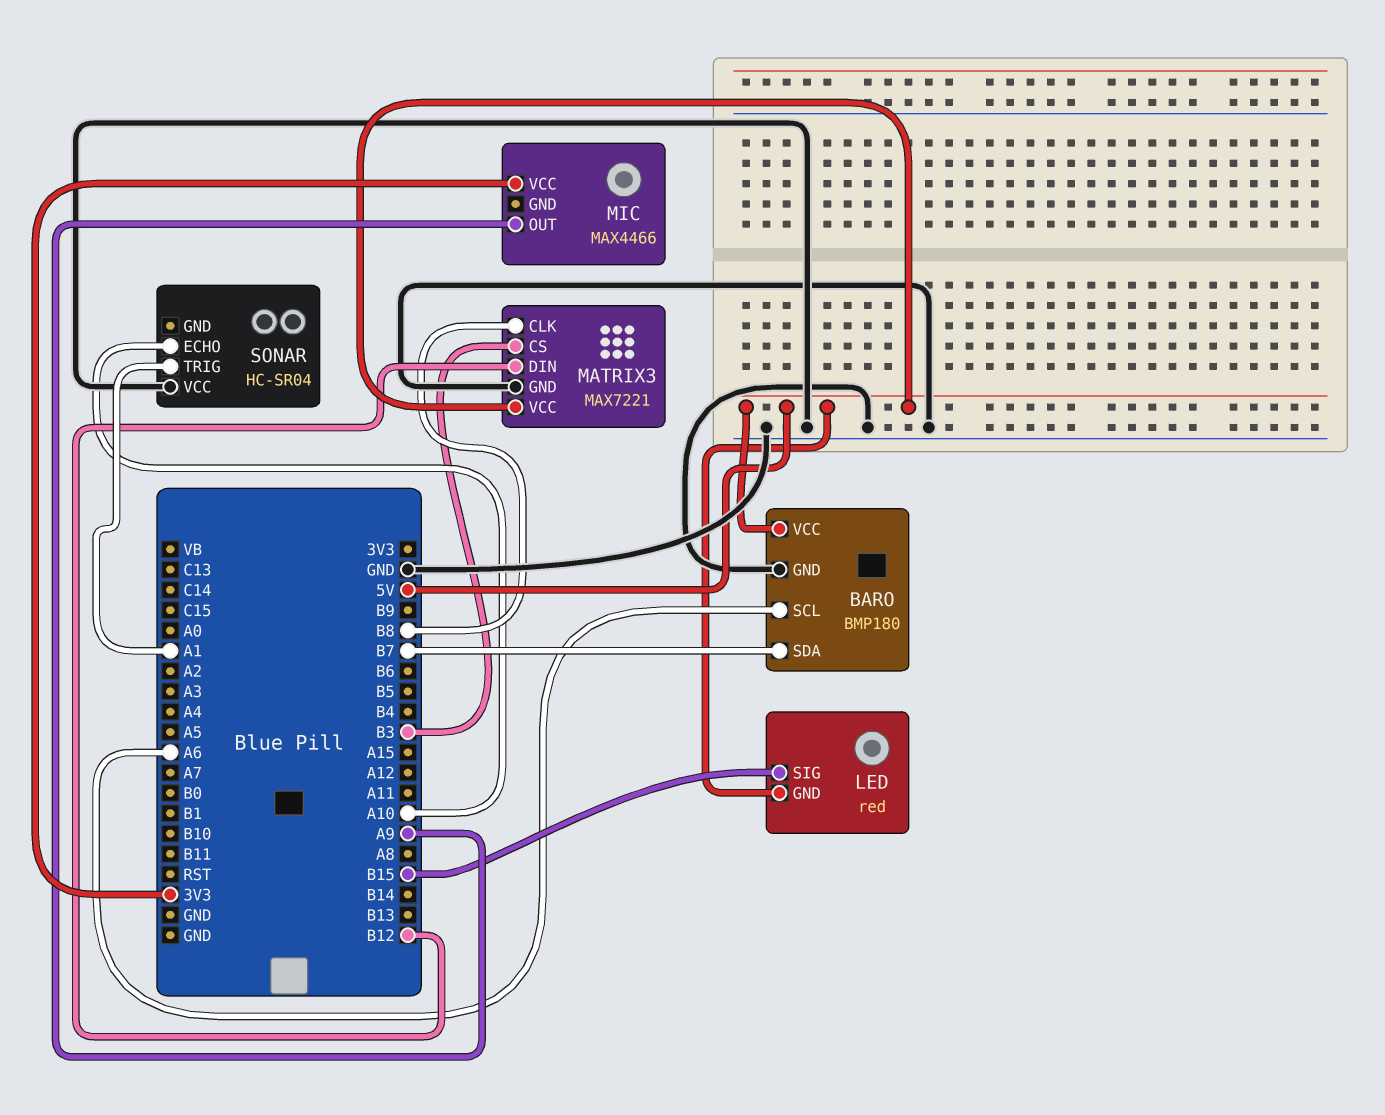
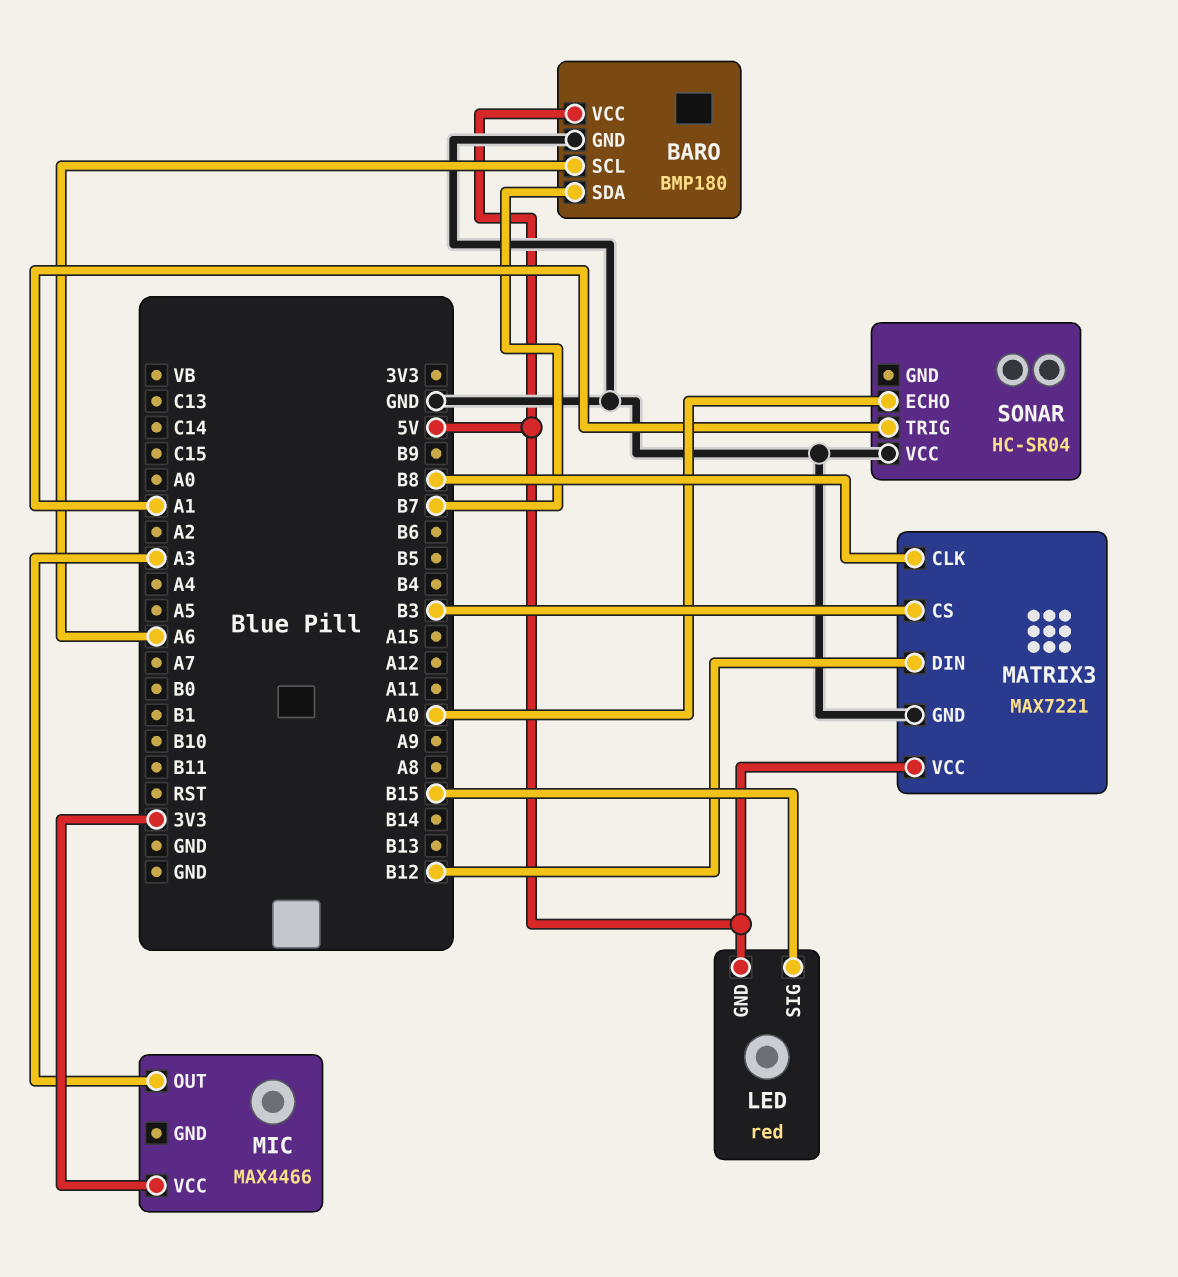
MIC pin OUT: A9 -> A3

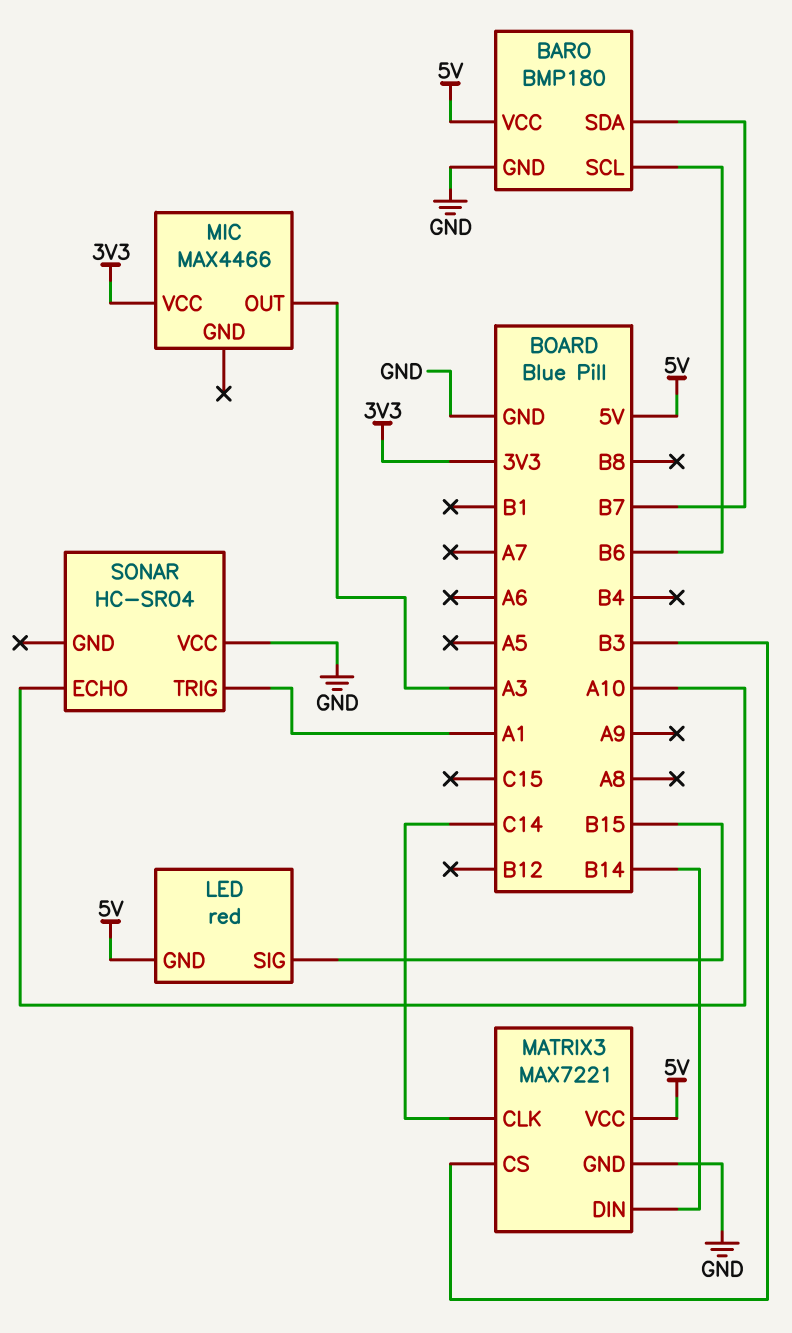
BARO pin SCL: A6 -> B6
MATRIX3 pin CLK: B8 -> C14
MATRIX3 pin DIN: B12 -> B14

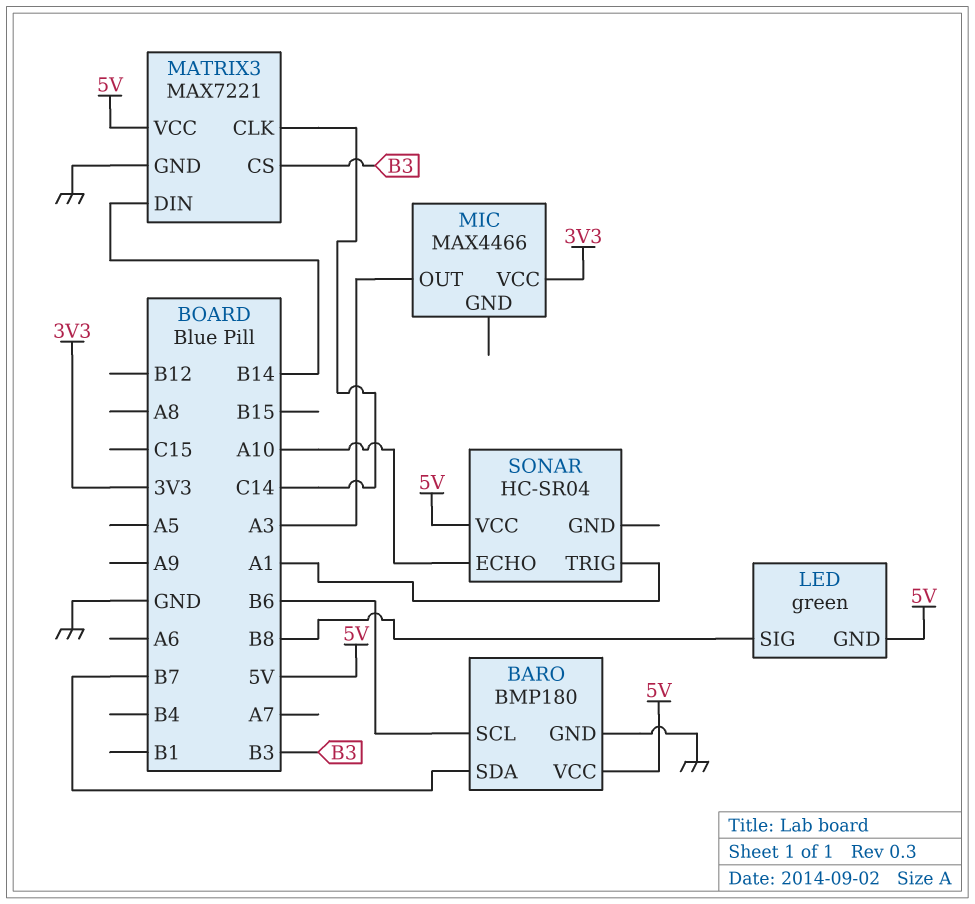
LED: red -> green
LED pin SIG: B15 -> B8
SONAR pin VCC: GND -> 5V

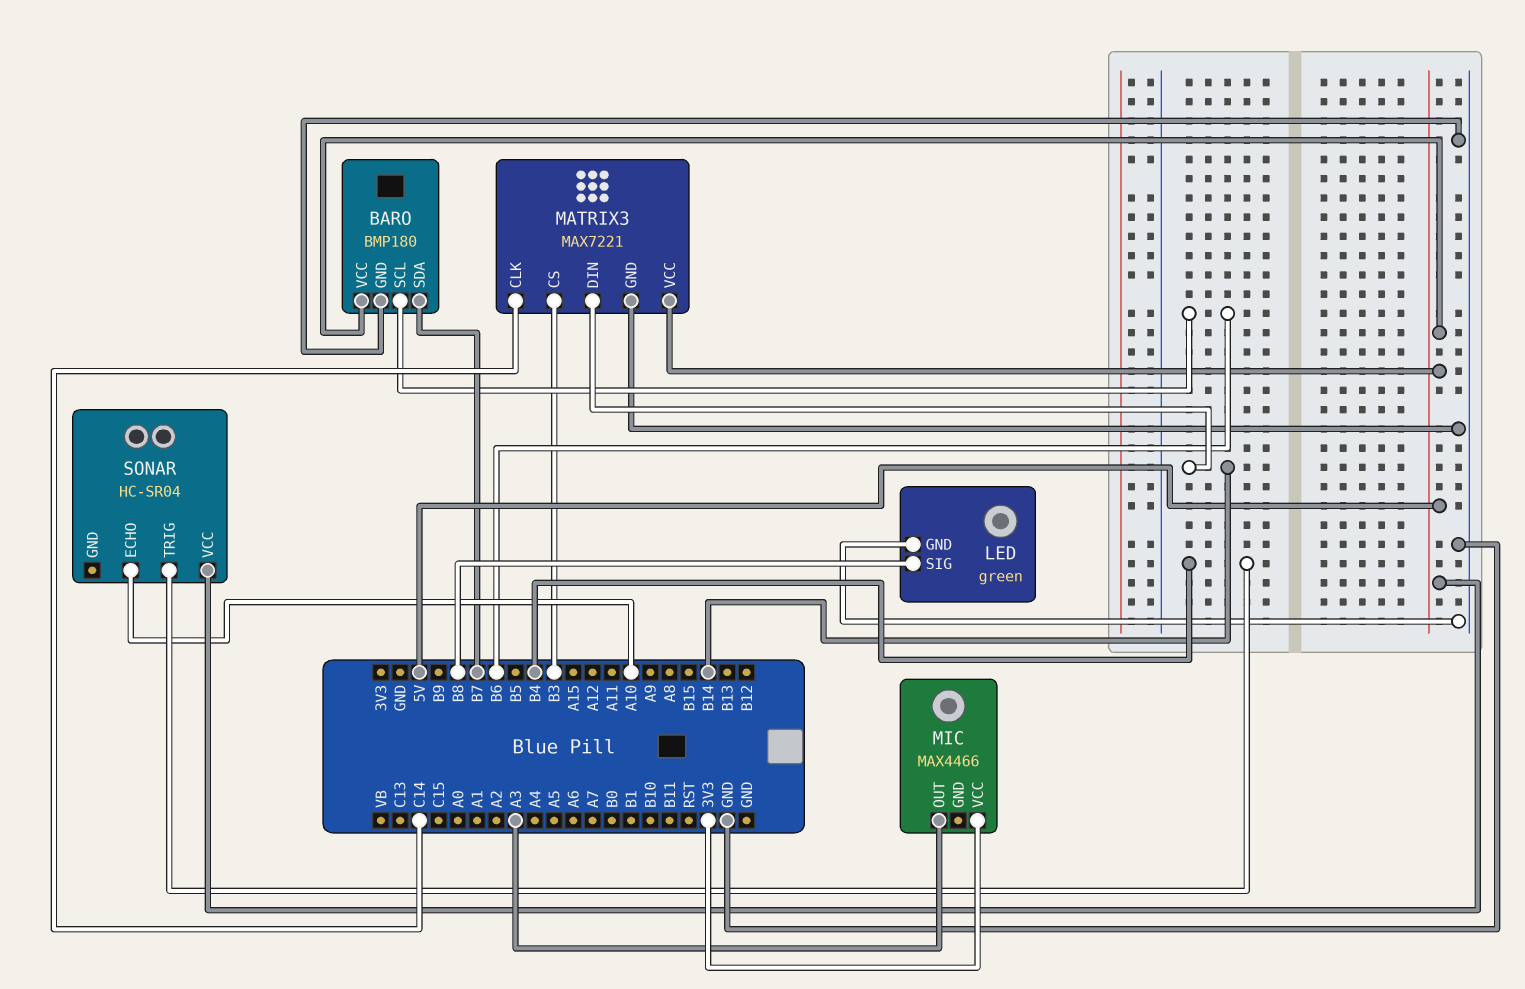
LED pin GND: 5V -> GND
SONAR pin TRIG: A1 -> B4

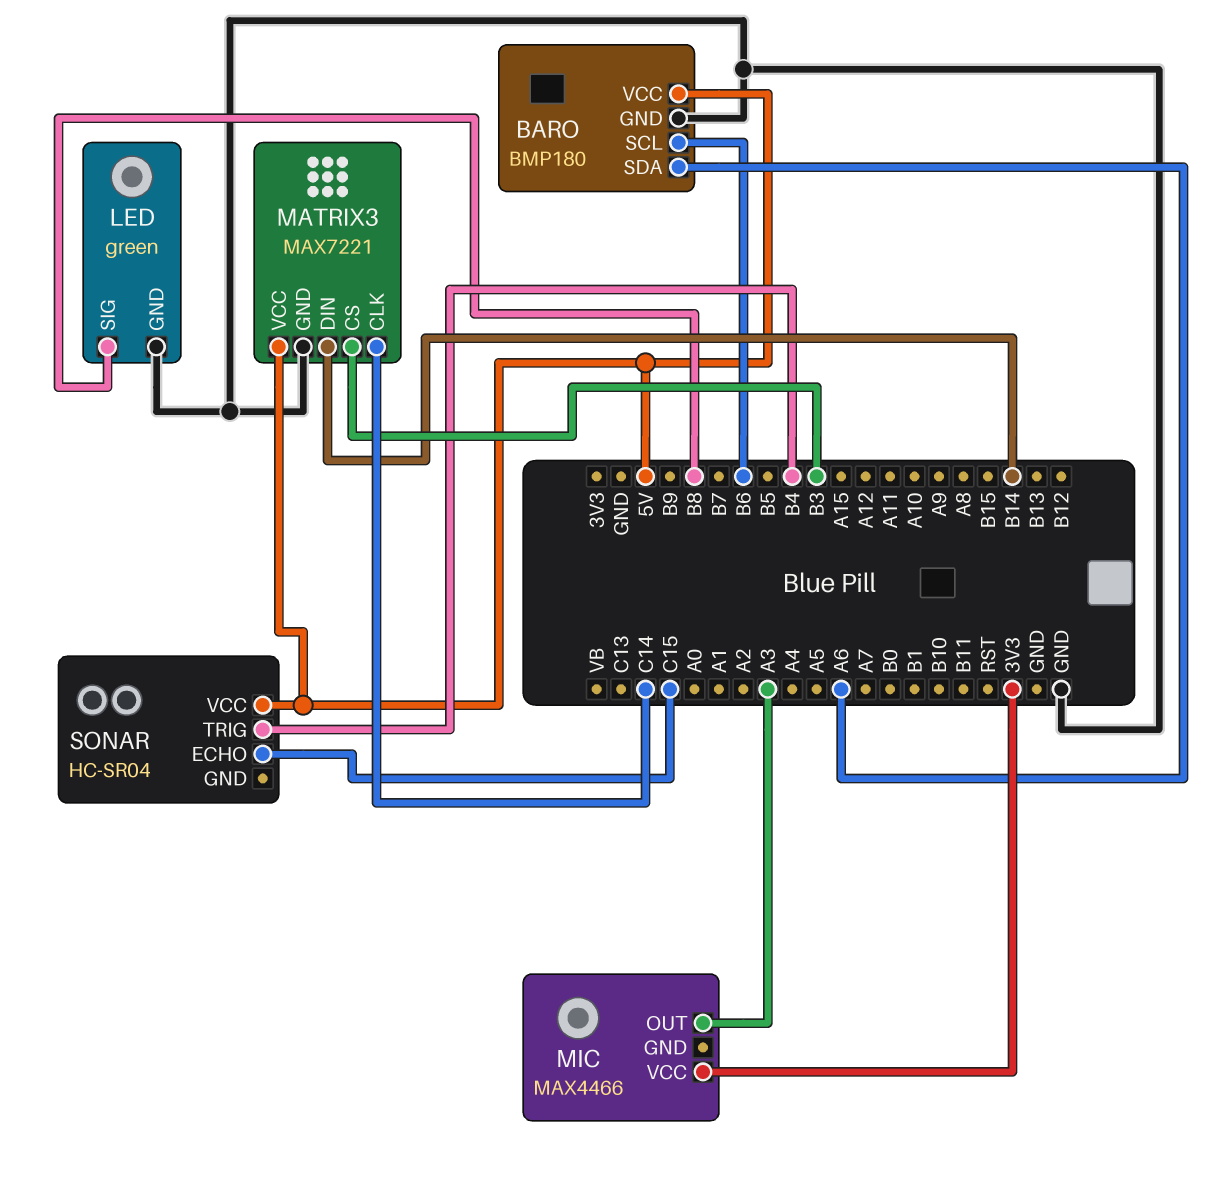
BARO pin SDA: B7 -> A6
SONAR pin ECHO: A10 -> C15

